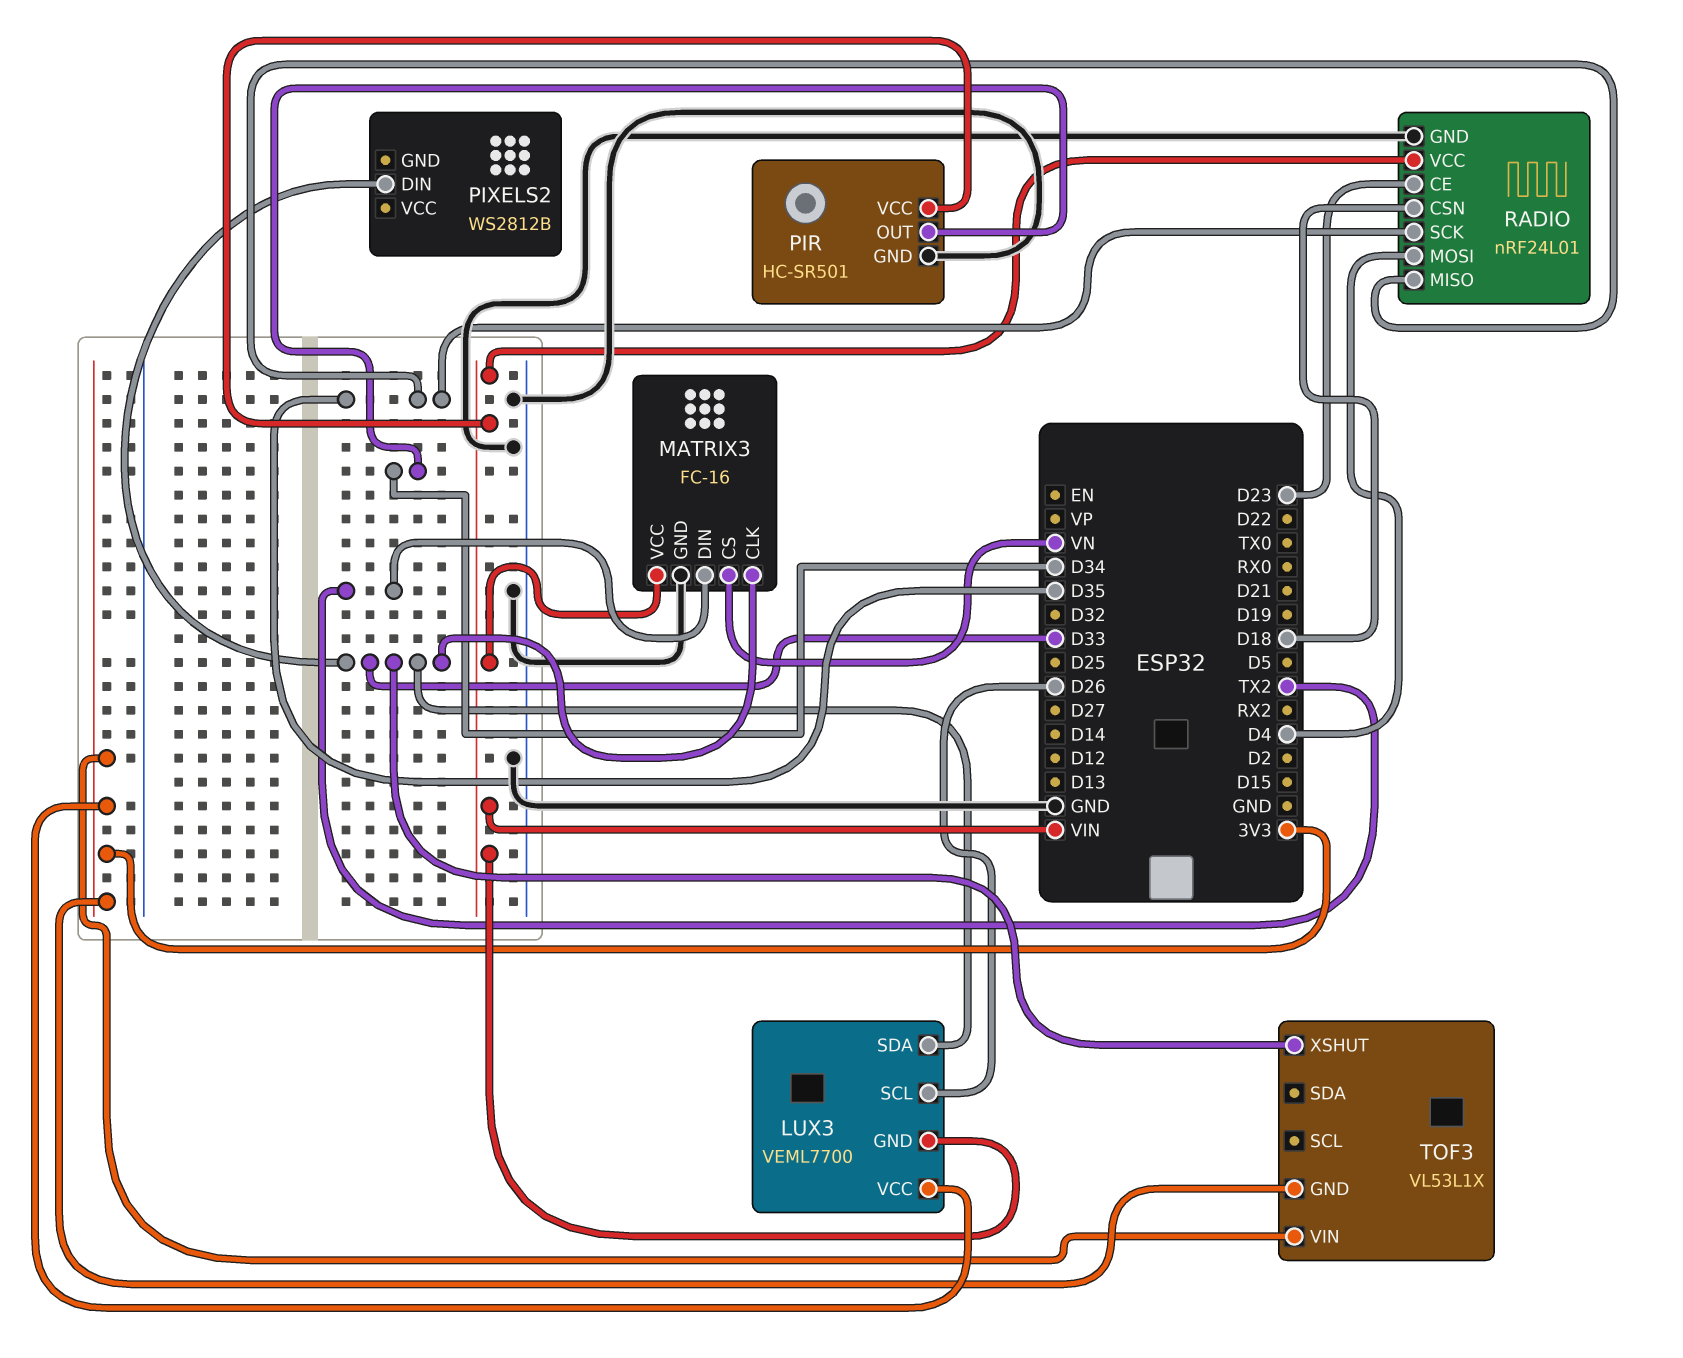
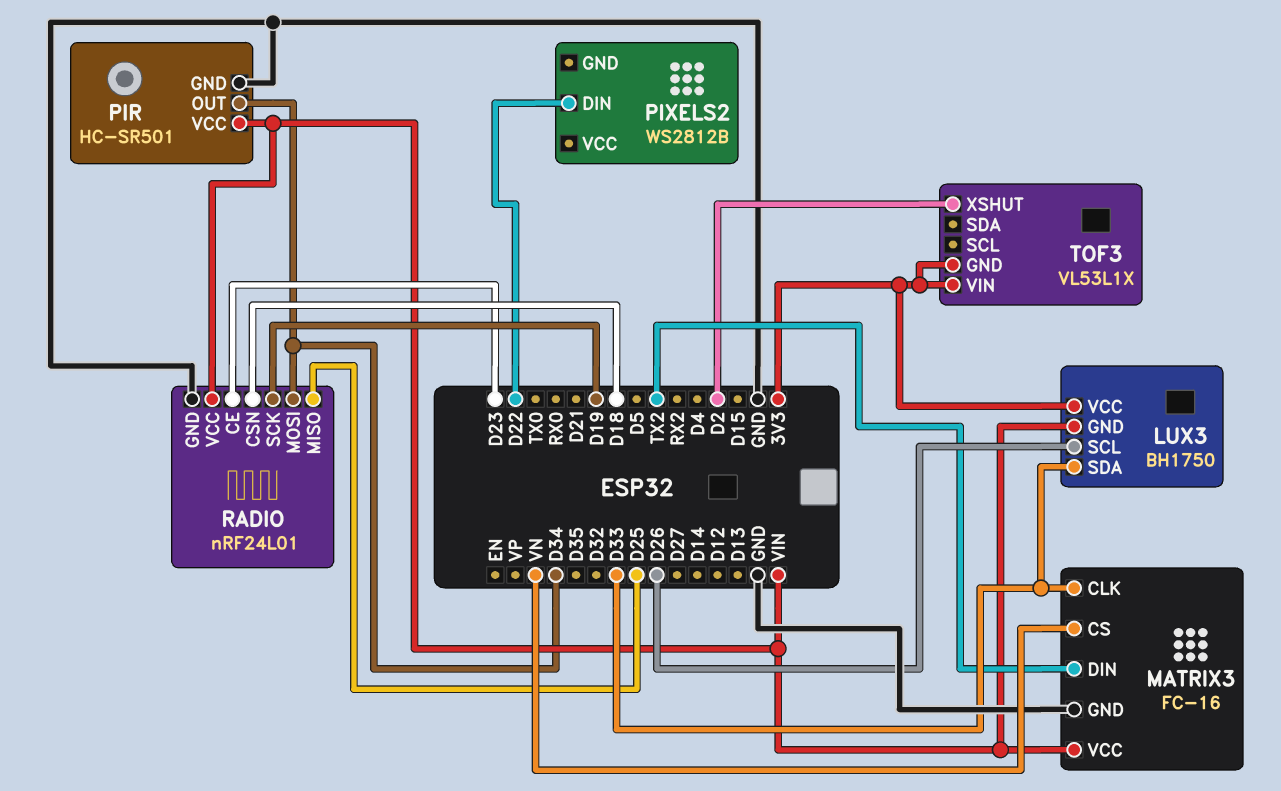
LUX3: VEML7700 -> BH1750
PIXELS2 pin DIN: D33 -> D22
RADIO pin MISO: D35 -> D25
RADIO pin MOSI: D4 -> D34
RADIO pin SCK: D35 -> D19
TOF3 pin XSHUT: D33 -> D2

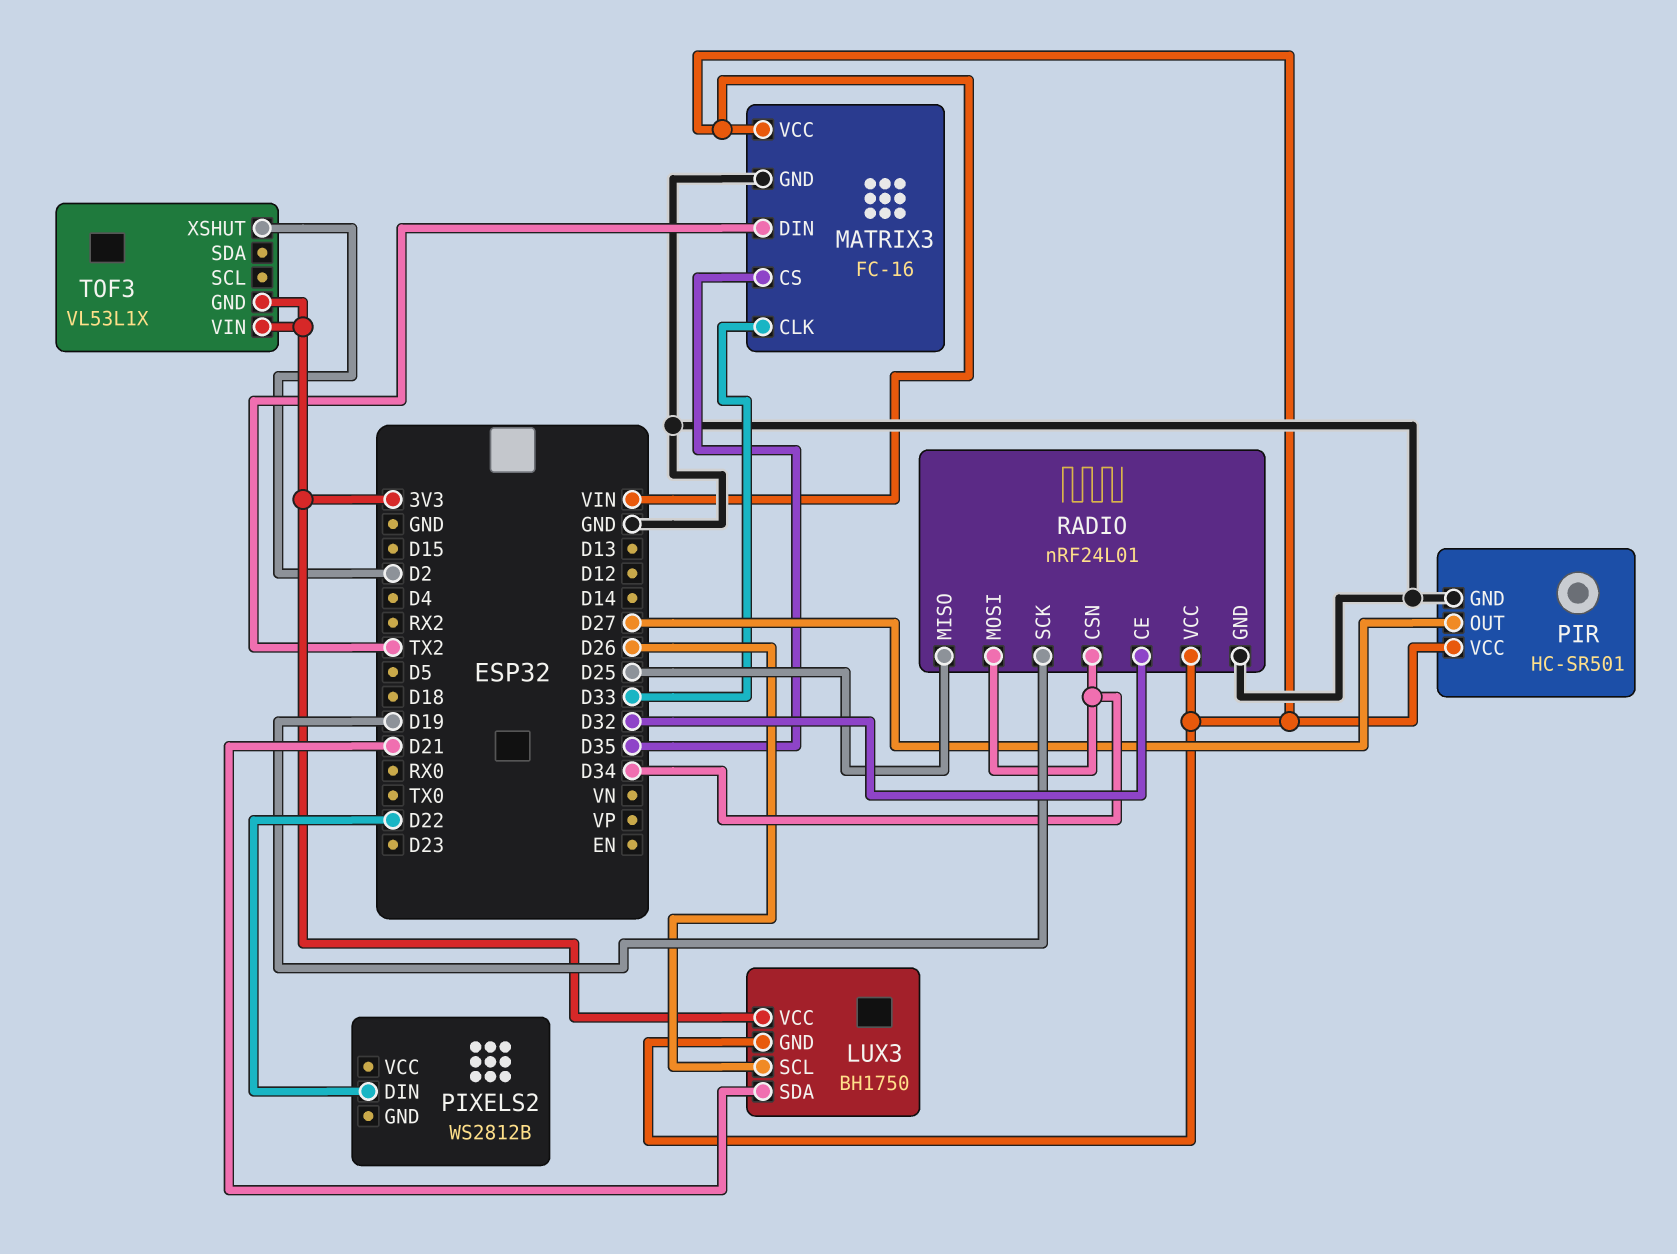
LUX3 pin SDA: D33 -> D21
MATRIX3 pin CS: VN -> D35
PIR pin OUT: D34 -> D27
RADIO pin CE: D23 -> D32
RADIO pin CSN: D18 -> D34

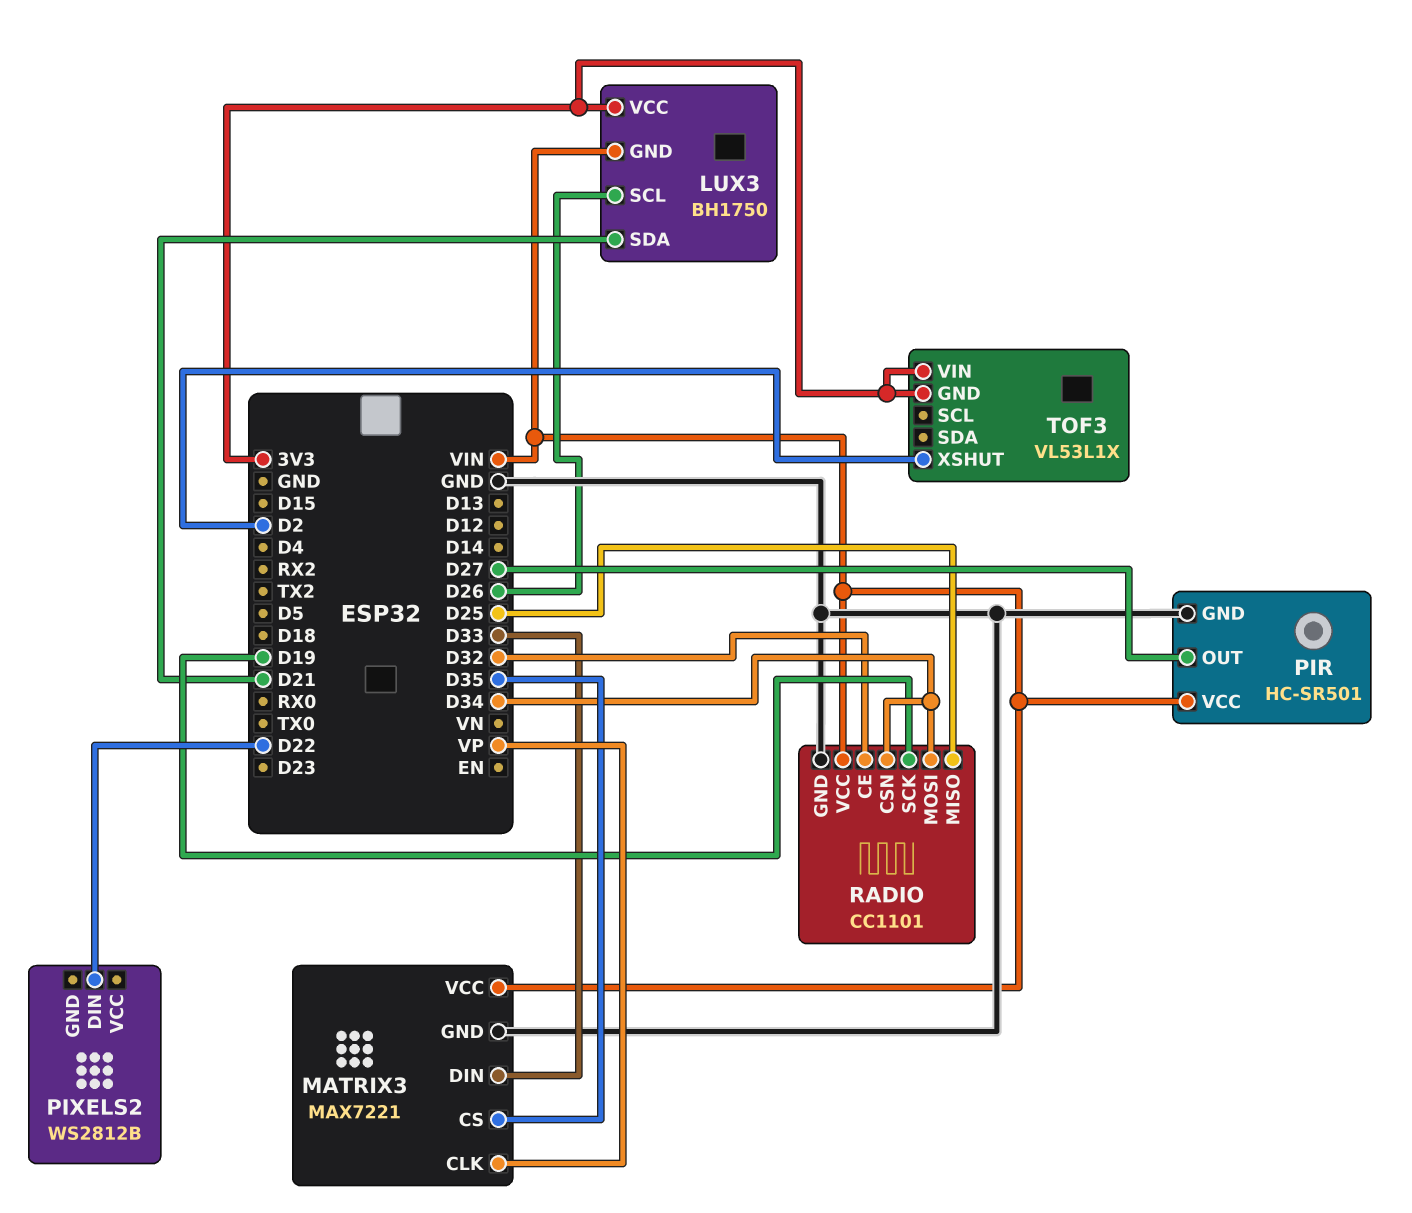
MATRIX3: FC-16 -> MAX7221
MATRIX3 pin CLK: D33 -> VP
MATRIX3 pin DIN: TX2 -> D33
RADIO: nRF24L01 -> CC1101

